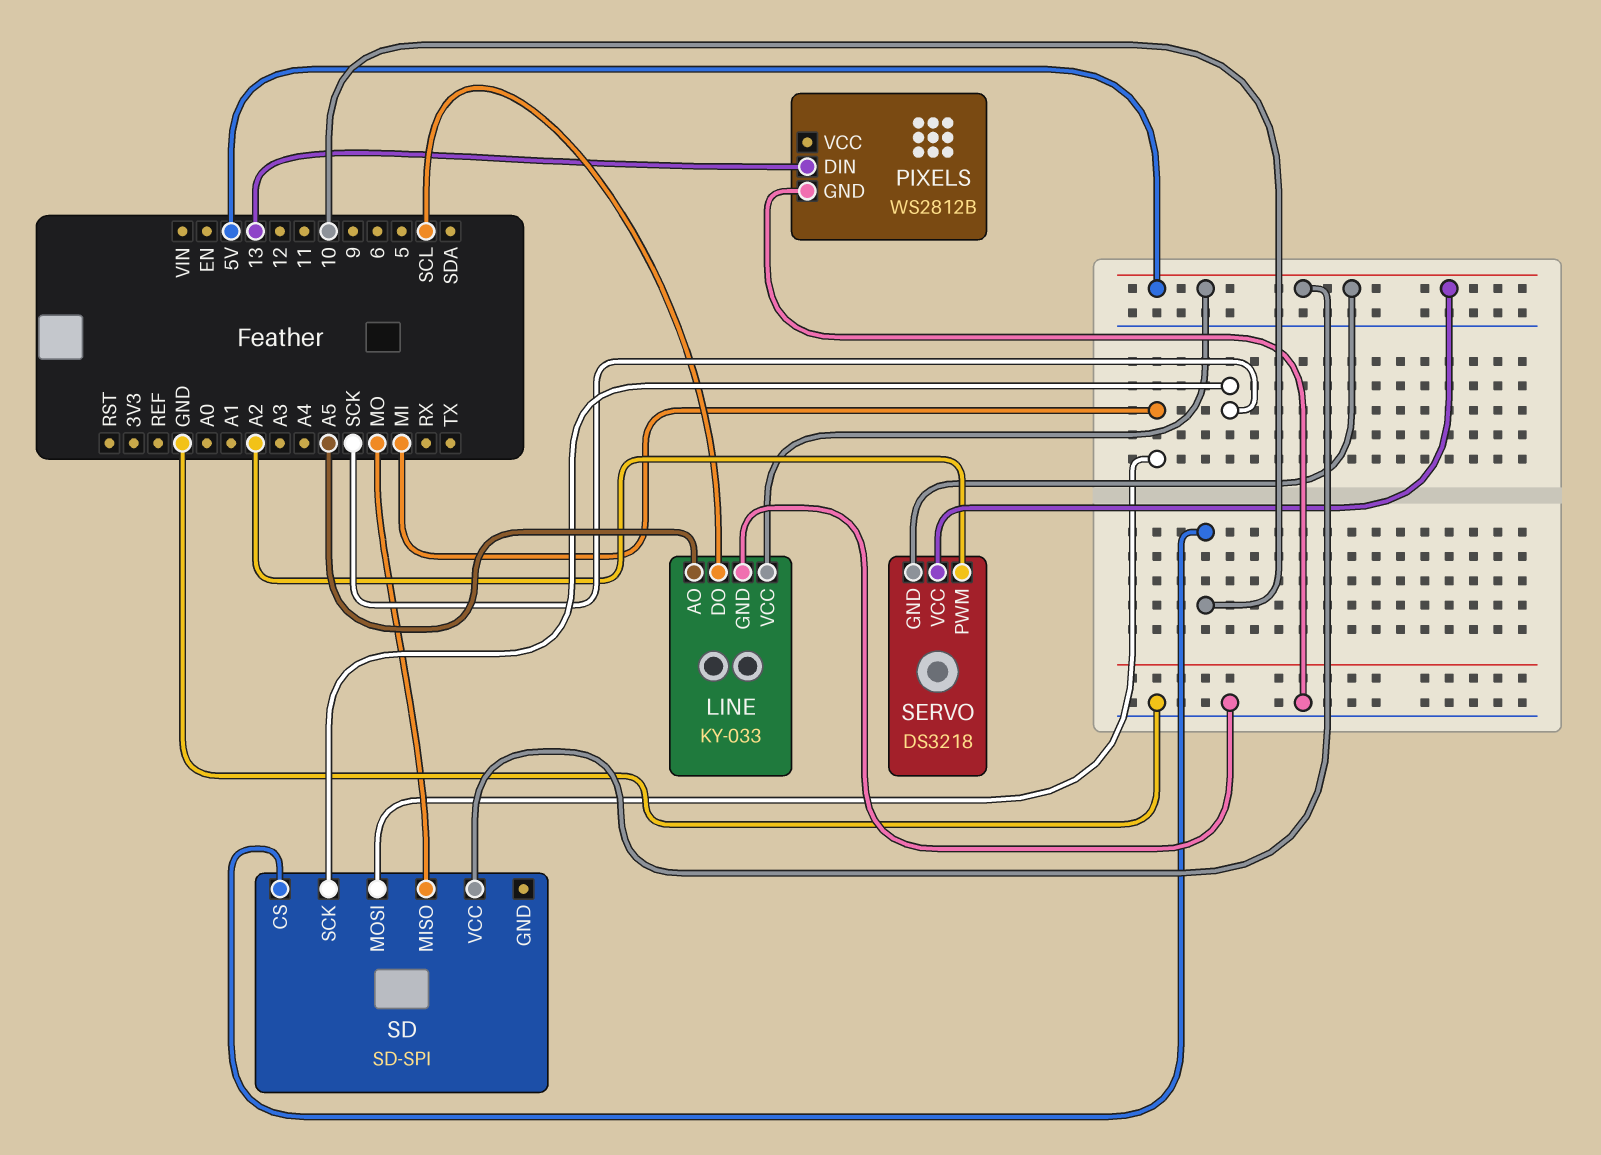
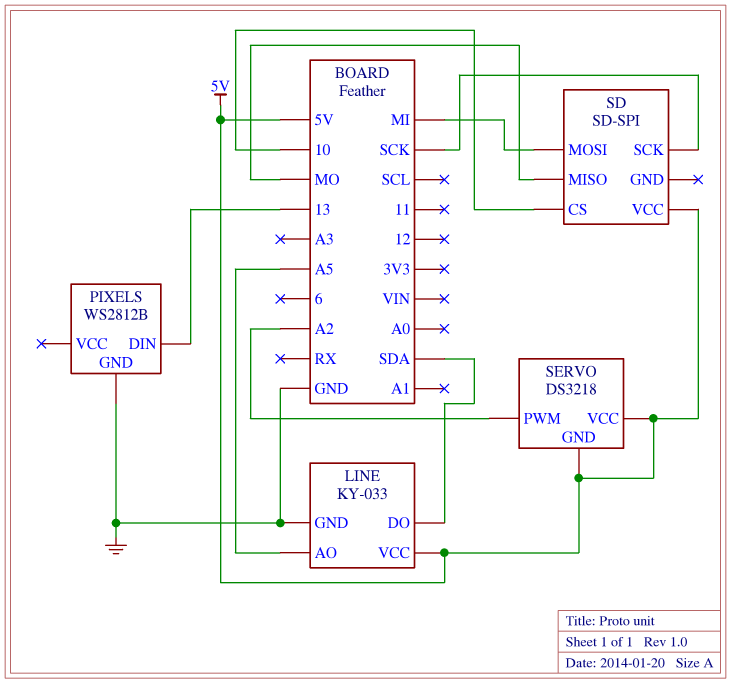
LINE pin DO: SCL -> SDA

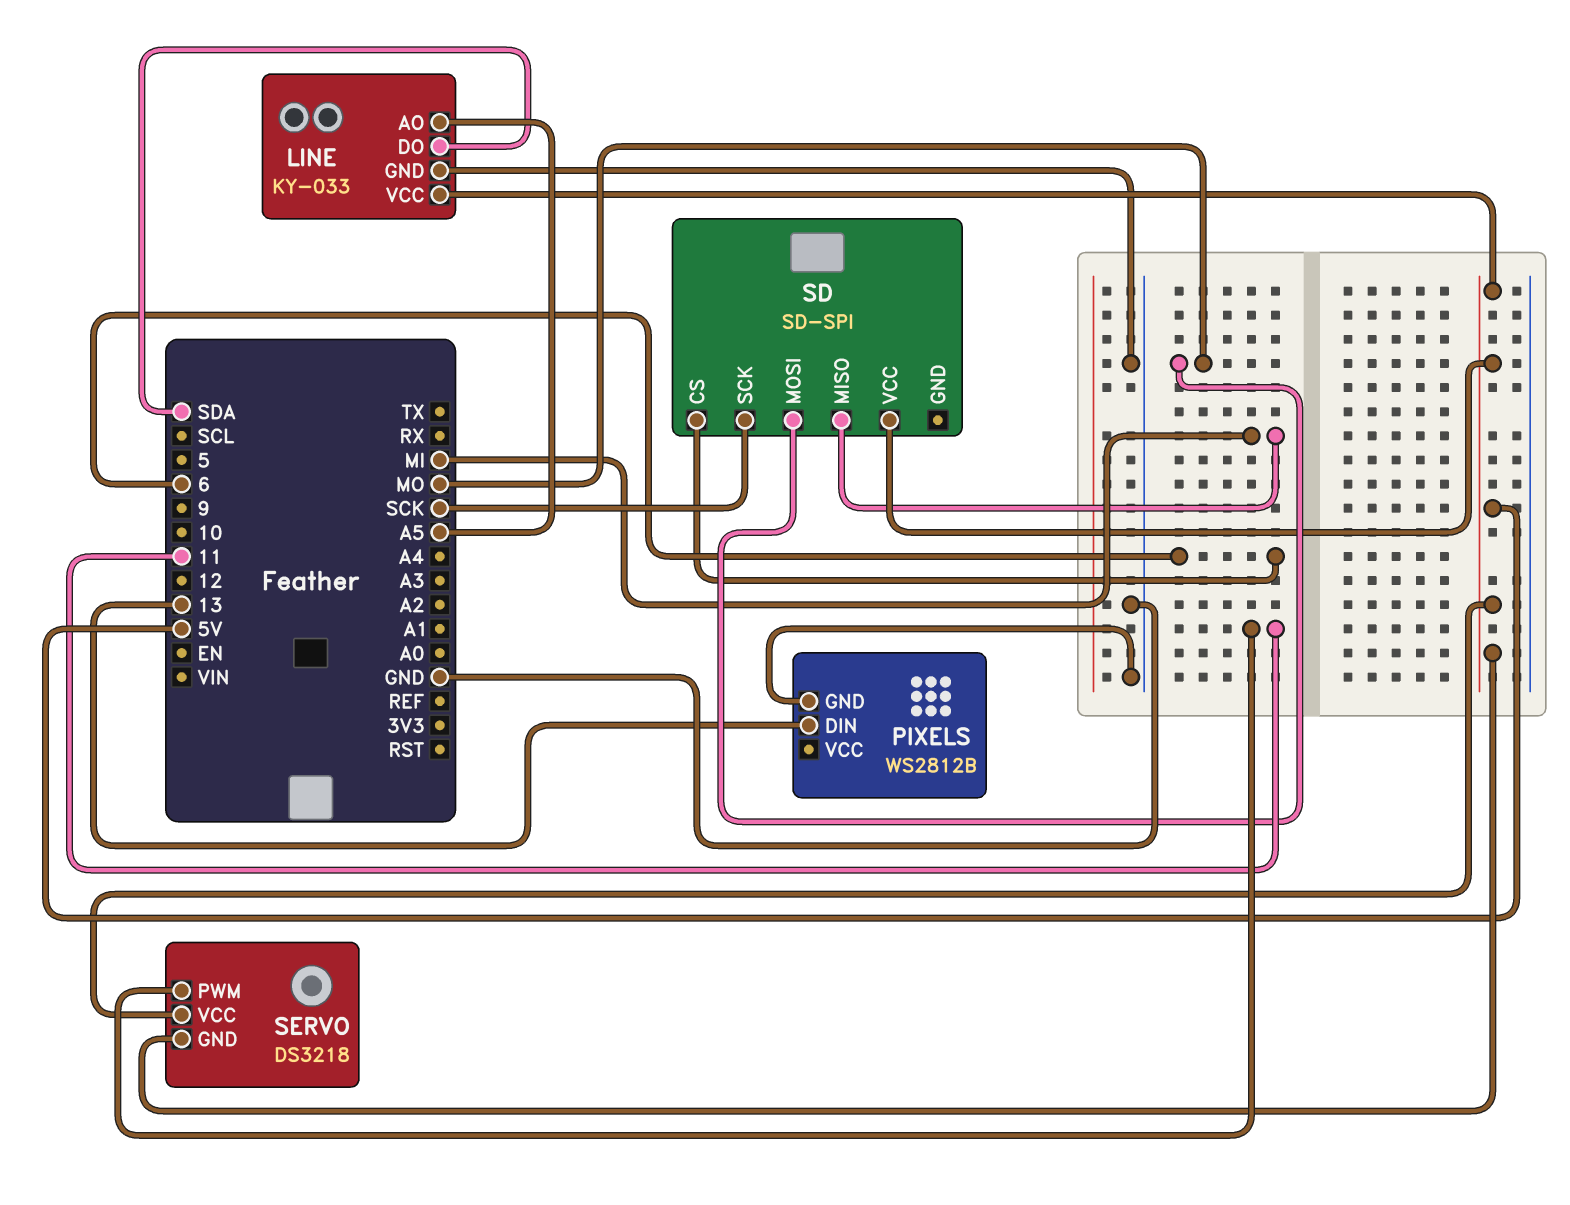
SD pin CS: 10 -> 6
SD pin MISO: MO -> MI
SD pin MOSI: MI -> MO
SERVO pin PWM: A2 -> 11

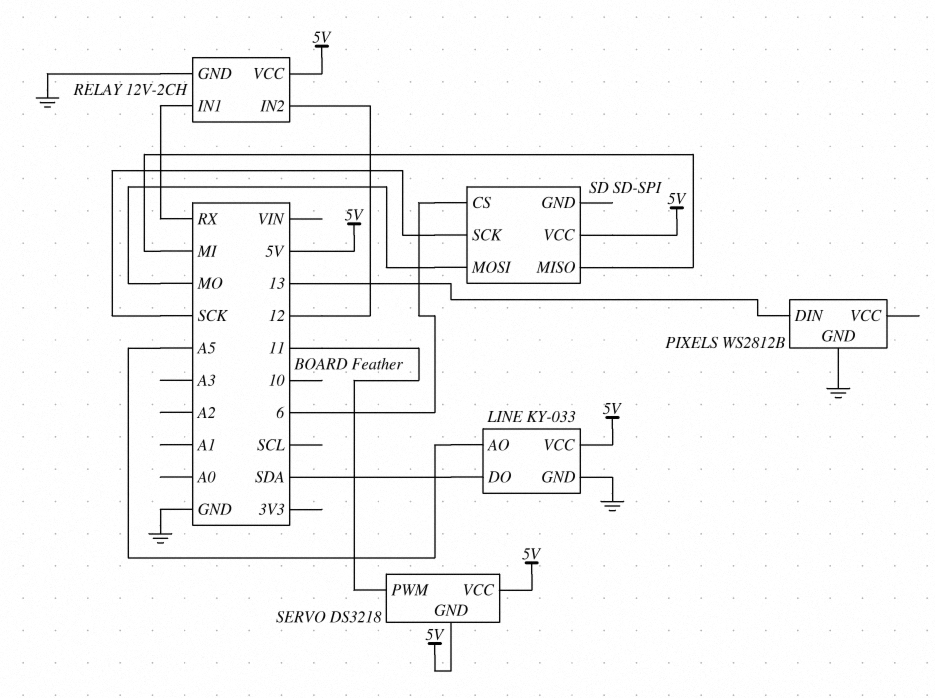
RELAY: none -> 12V-2CH
RELAY pin GND: none -> GND
RELAY pin IN1: none -> RX
RELAY pin IN2: none -> 12
RELAY pin VCC: none -> 5V

